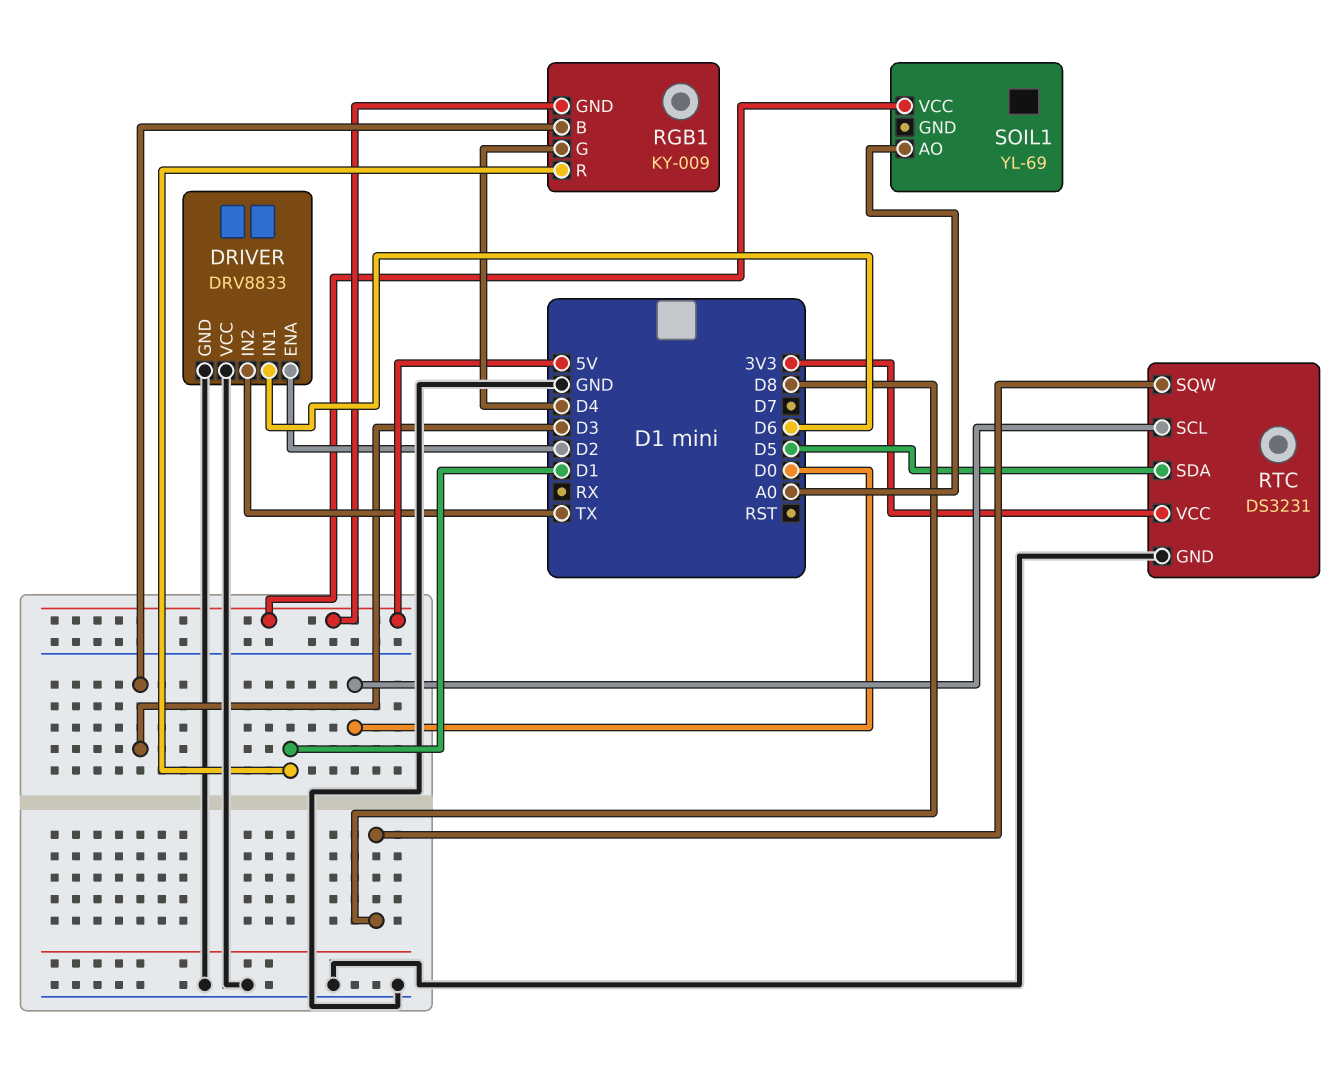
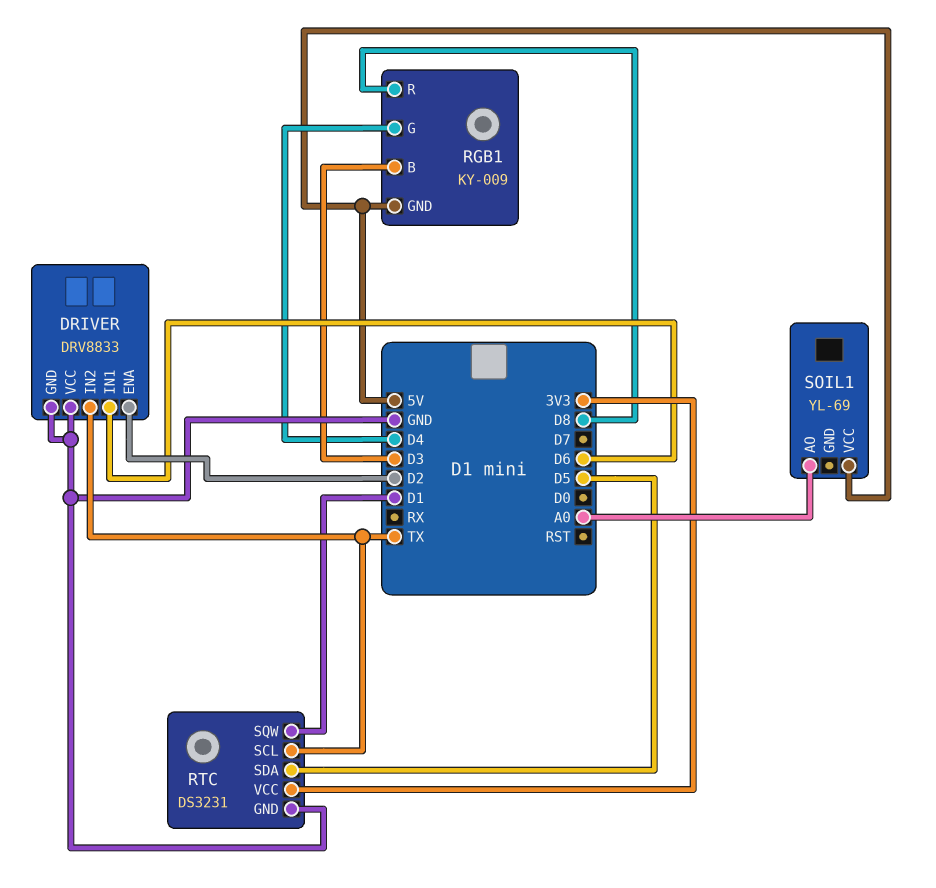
RGB1 pin R: D1 -> D8
RTC pin SCL: D0 -> TX
RTC pin SQW: D8 -> D1

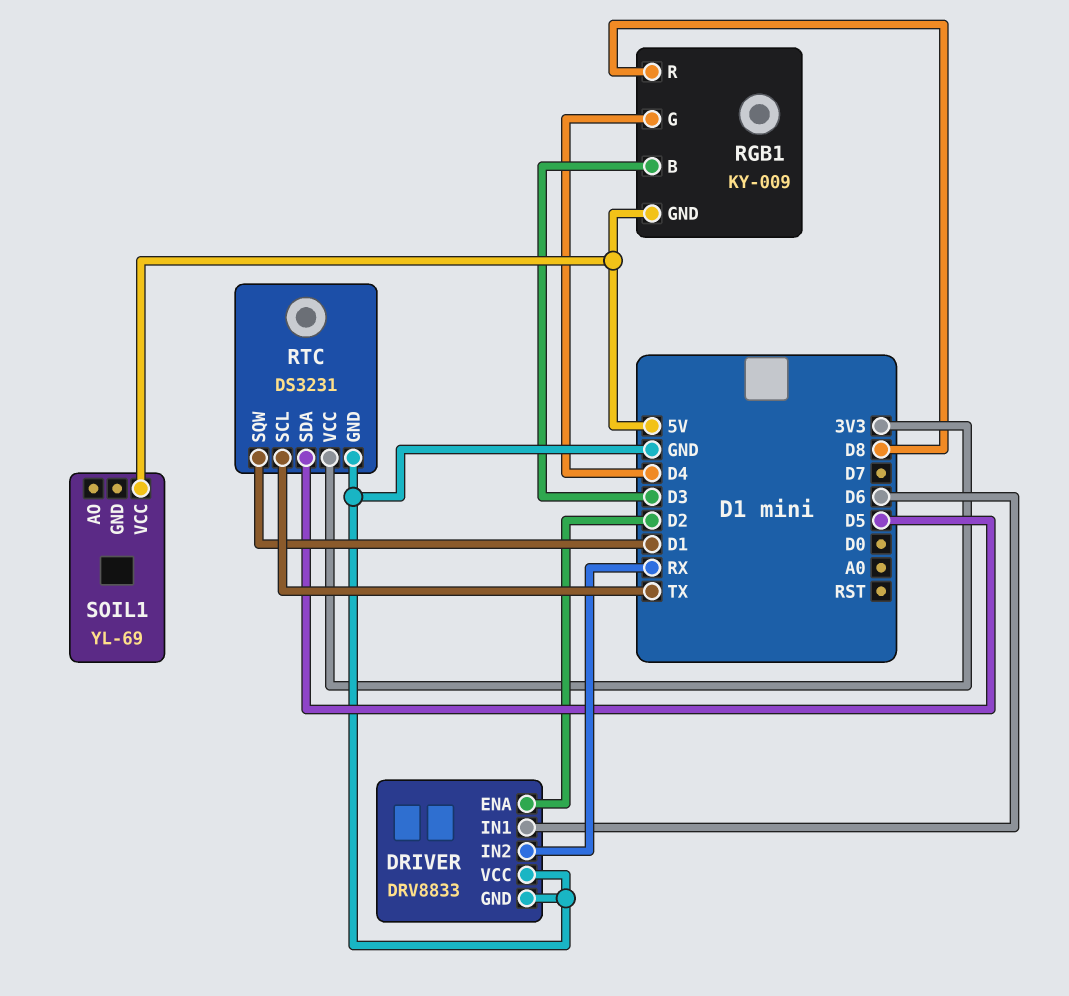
DRIVER pin IN2: TX -> RX
SOIL1 pin AO: A0 -> none

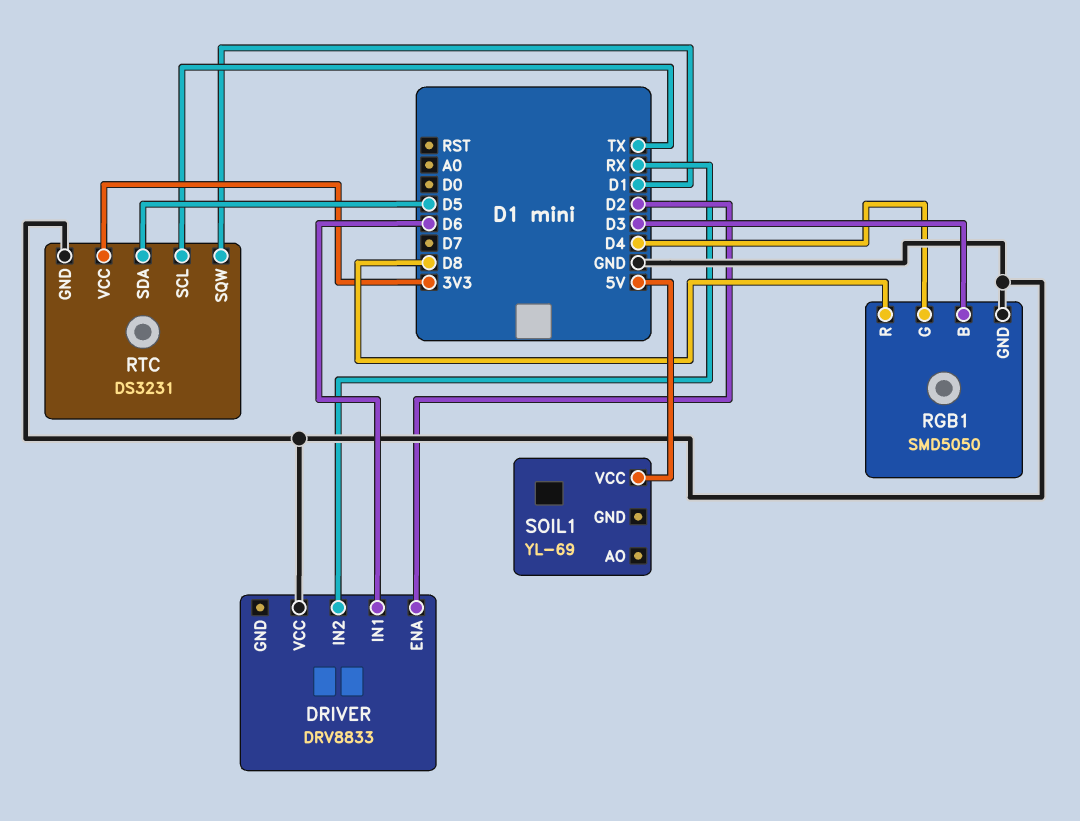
DRIVER pin GND: GND -> none
RGB1: KY-009 -> SMD5050
RGB1 pin GND: 5V -> GND

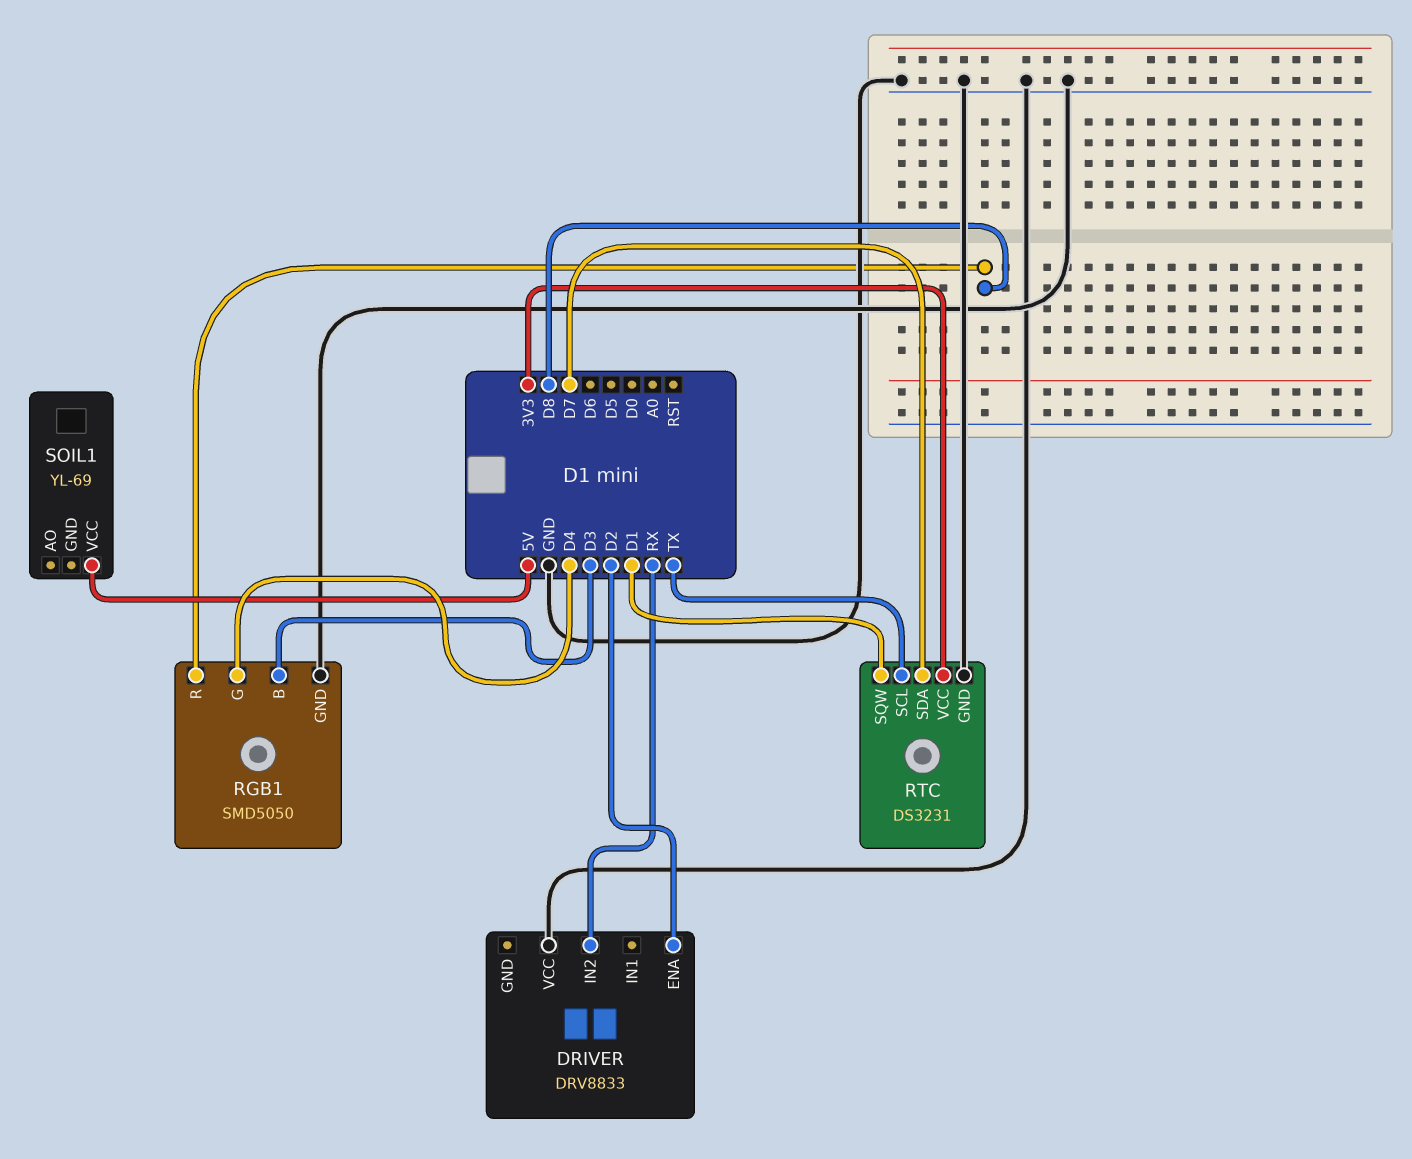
DRIVER pin IN1: D6 -> none
RTC pin SDA: D5 -> D7

